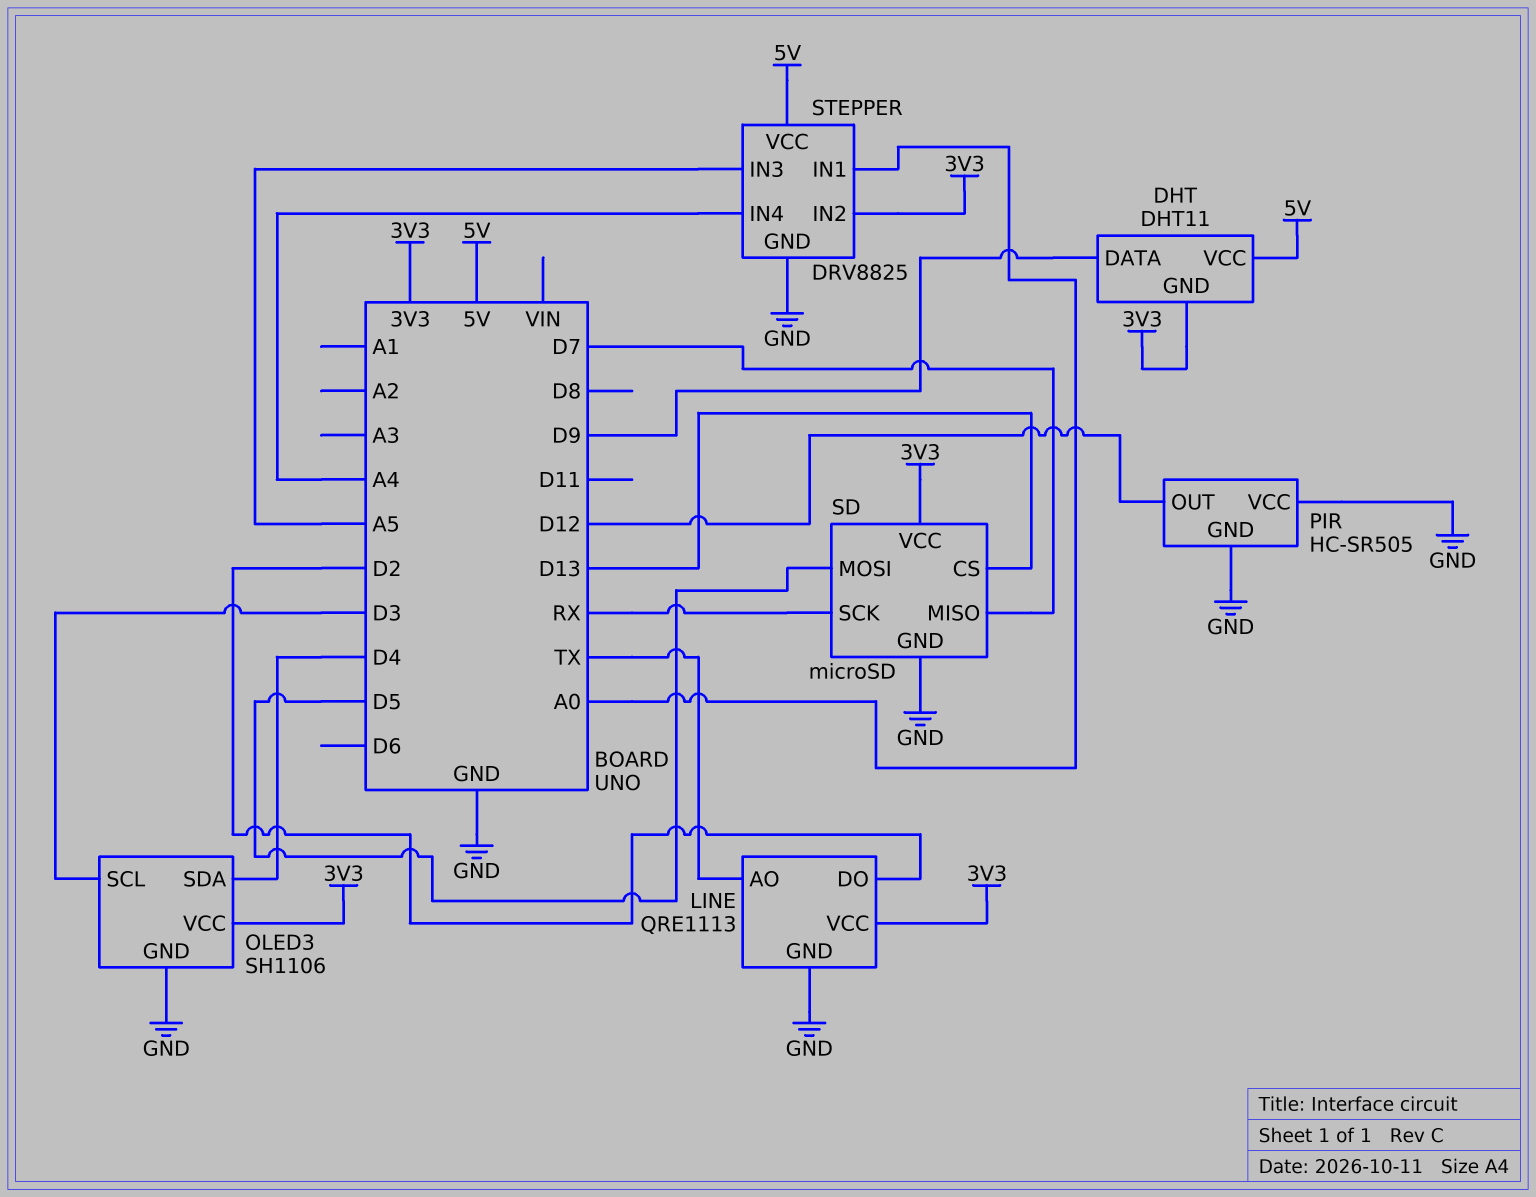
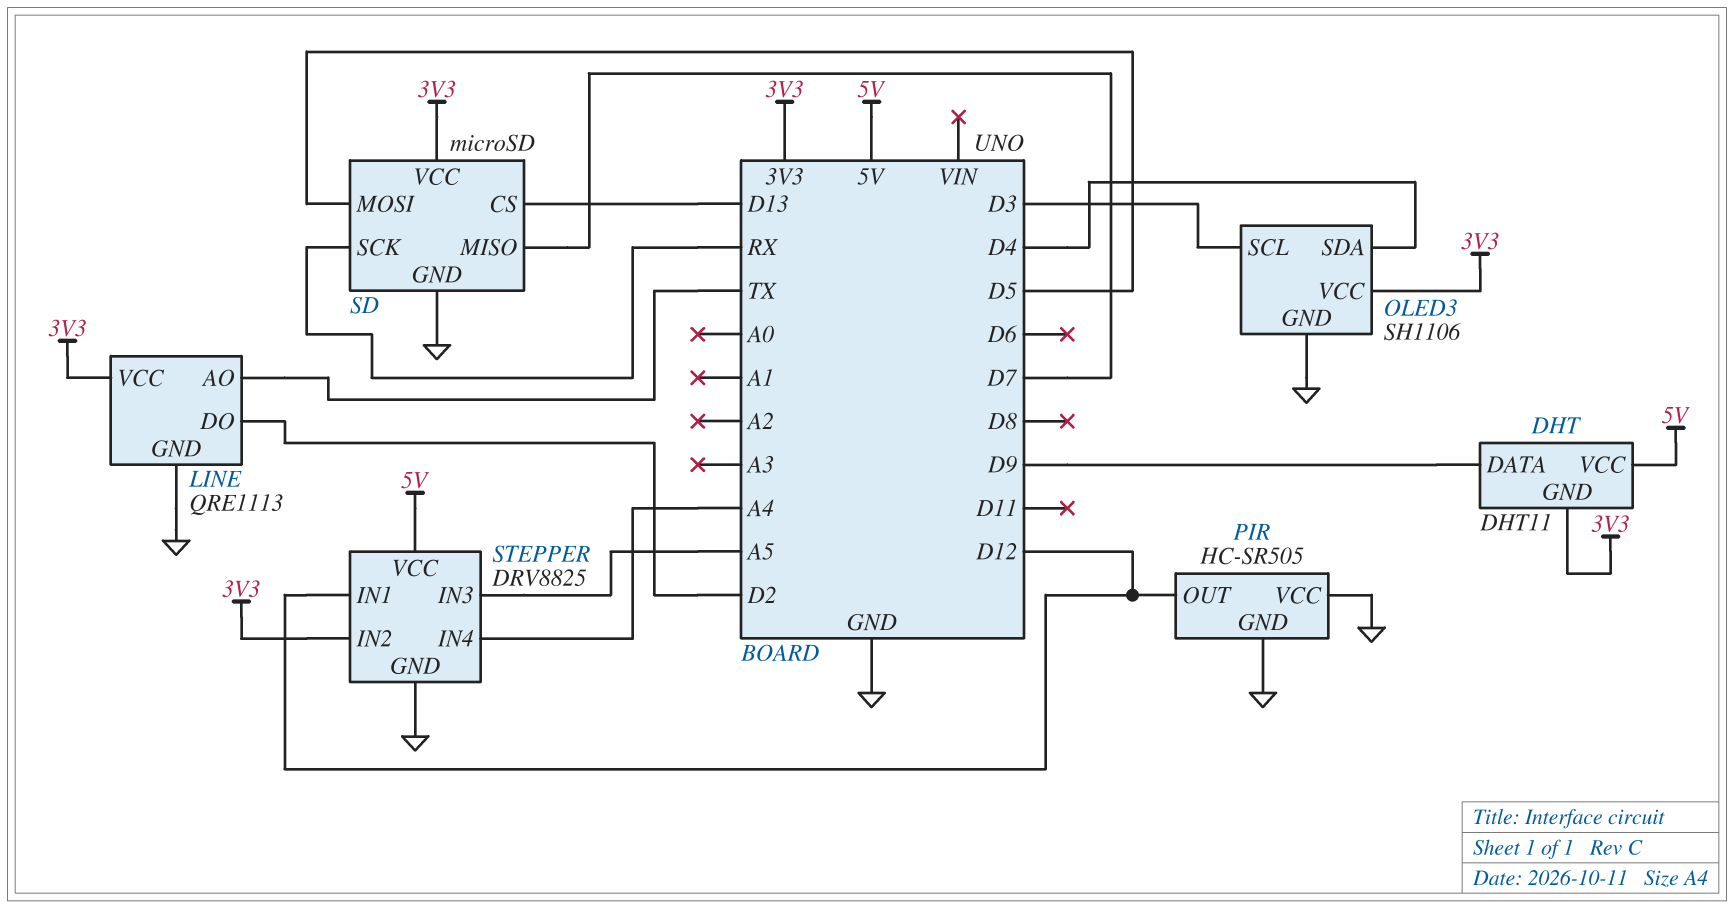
STEPPER pin IN1: A0 -> D12

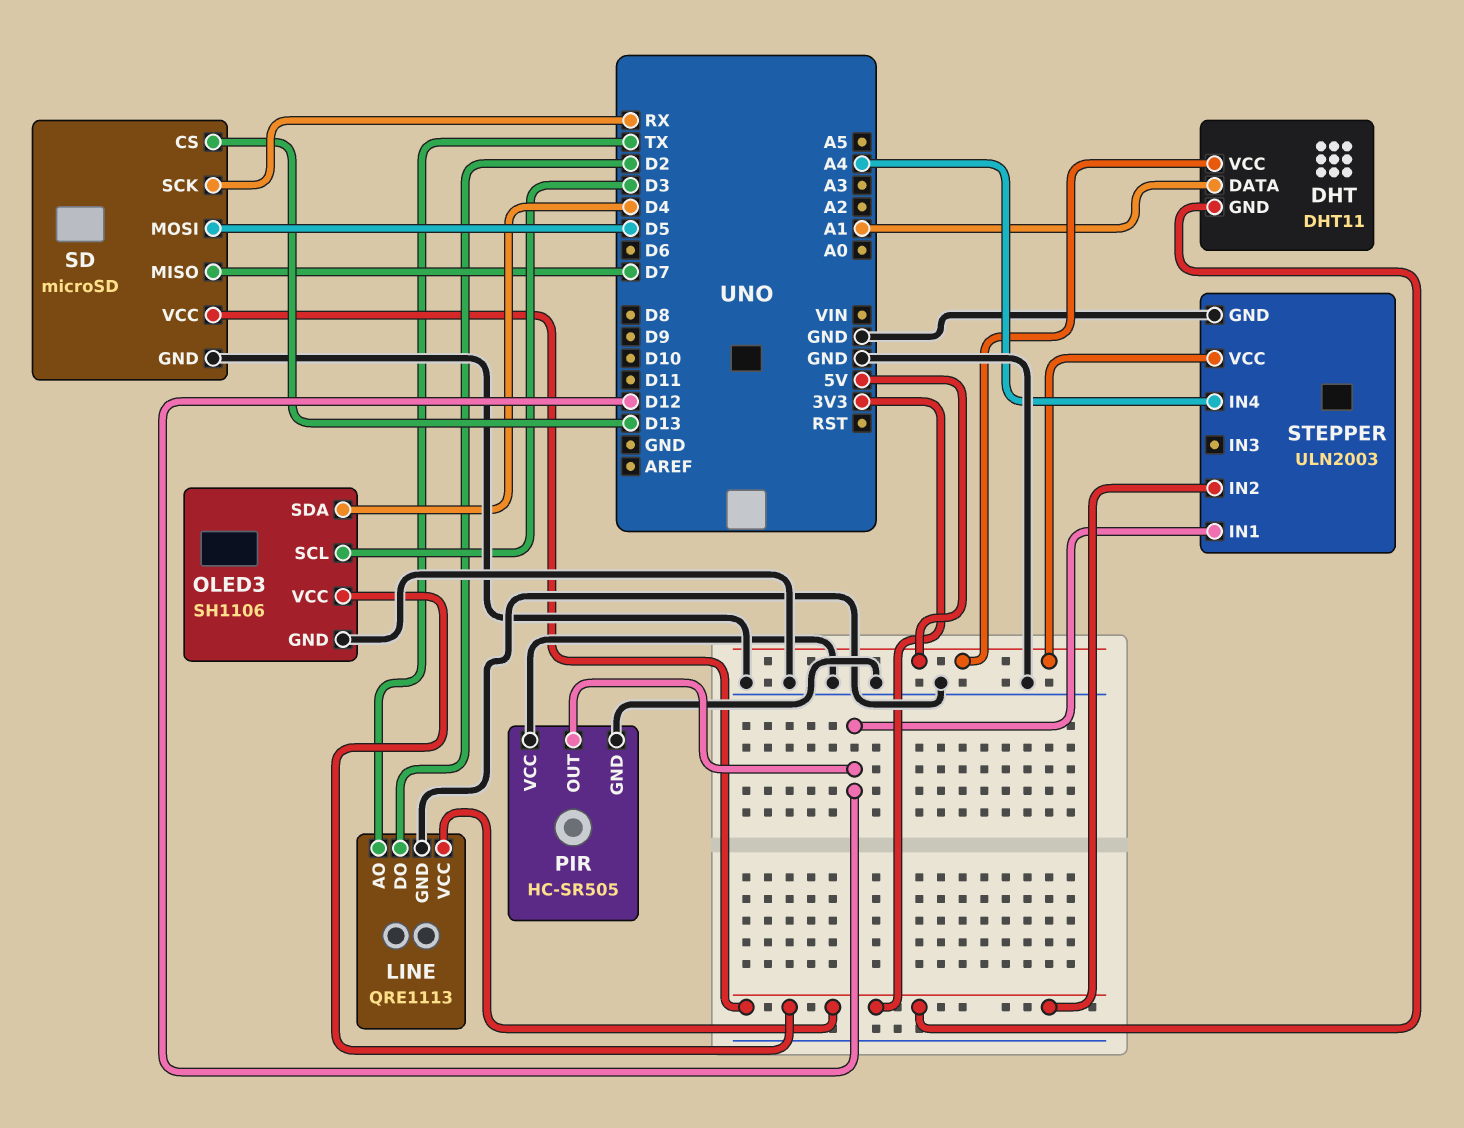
DHT pin DATA: D9 -> A1
STEPPER: DRV8825 -> ULN2003
STEPPER pin IN3: A5 -> none

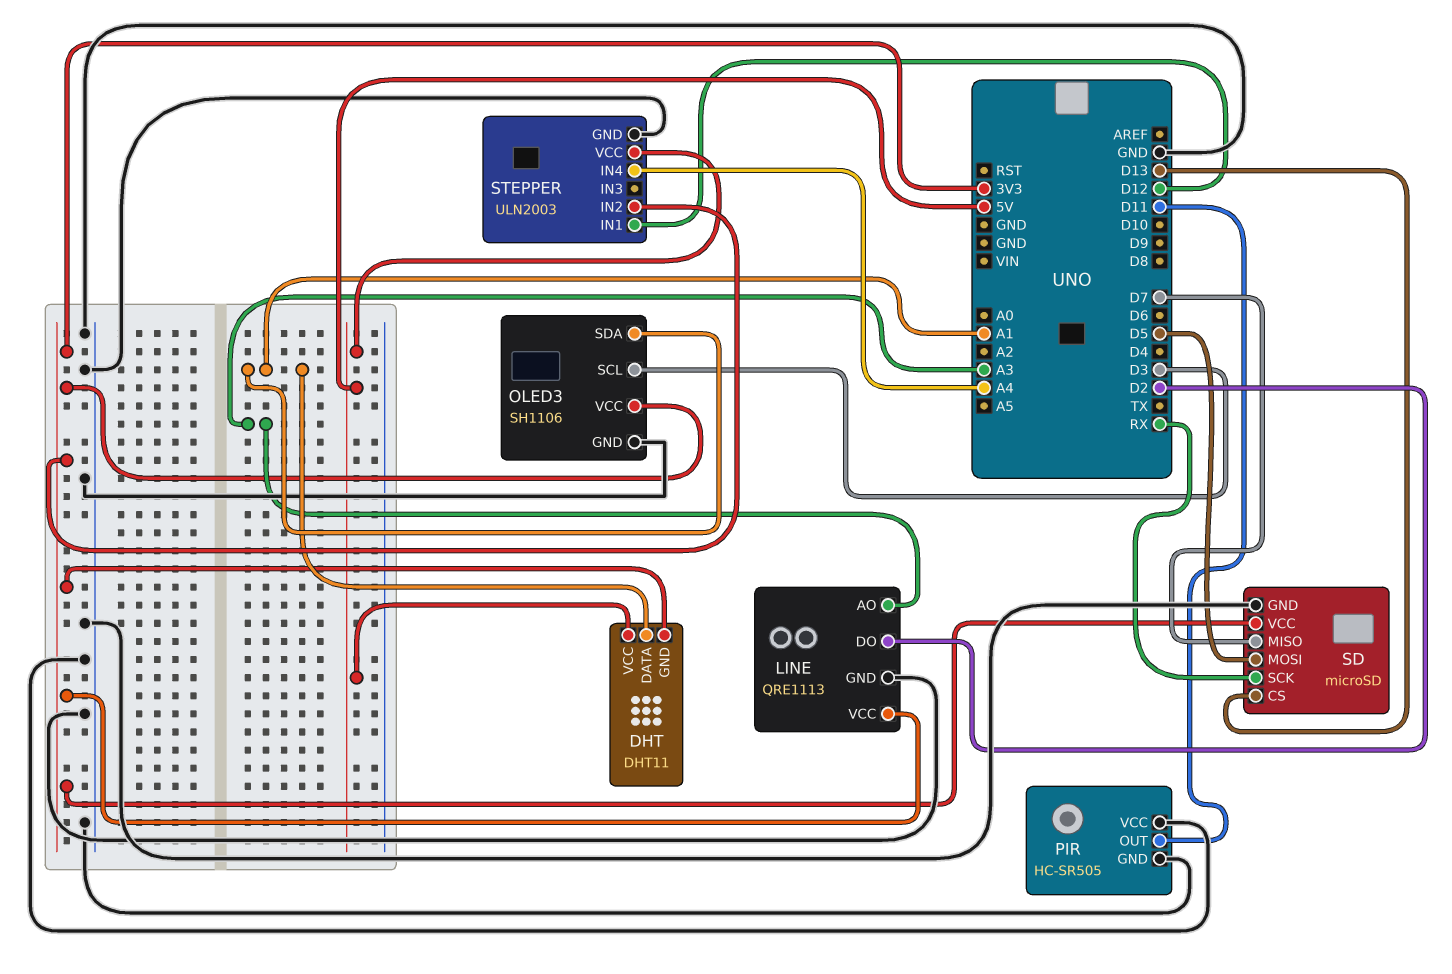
LINE pin AO: TX -> A3
OLED3 pin SDA: D4 -> A1
PIR pin OUT: D12 -> D11

